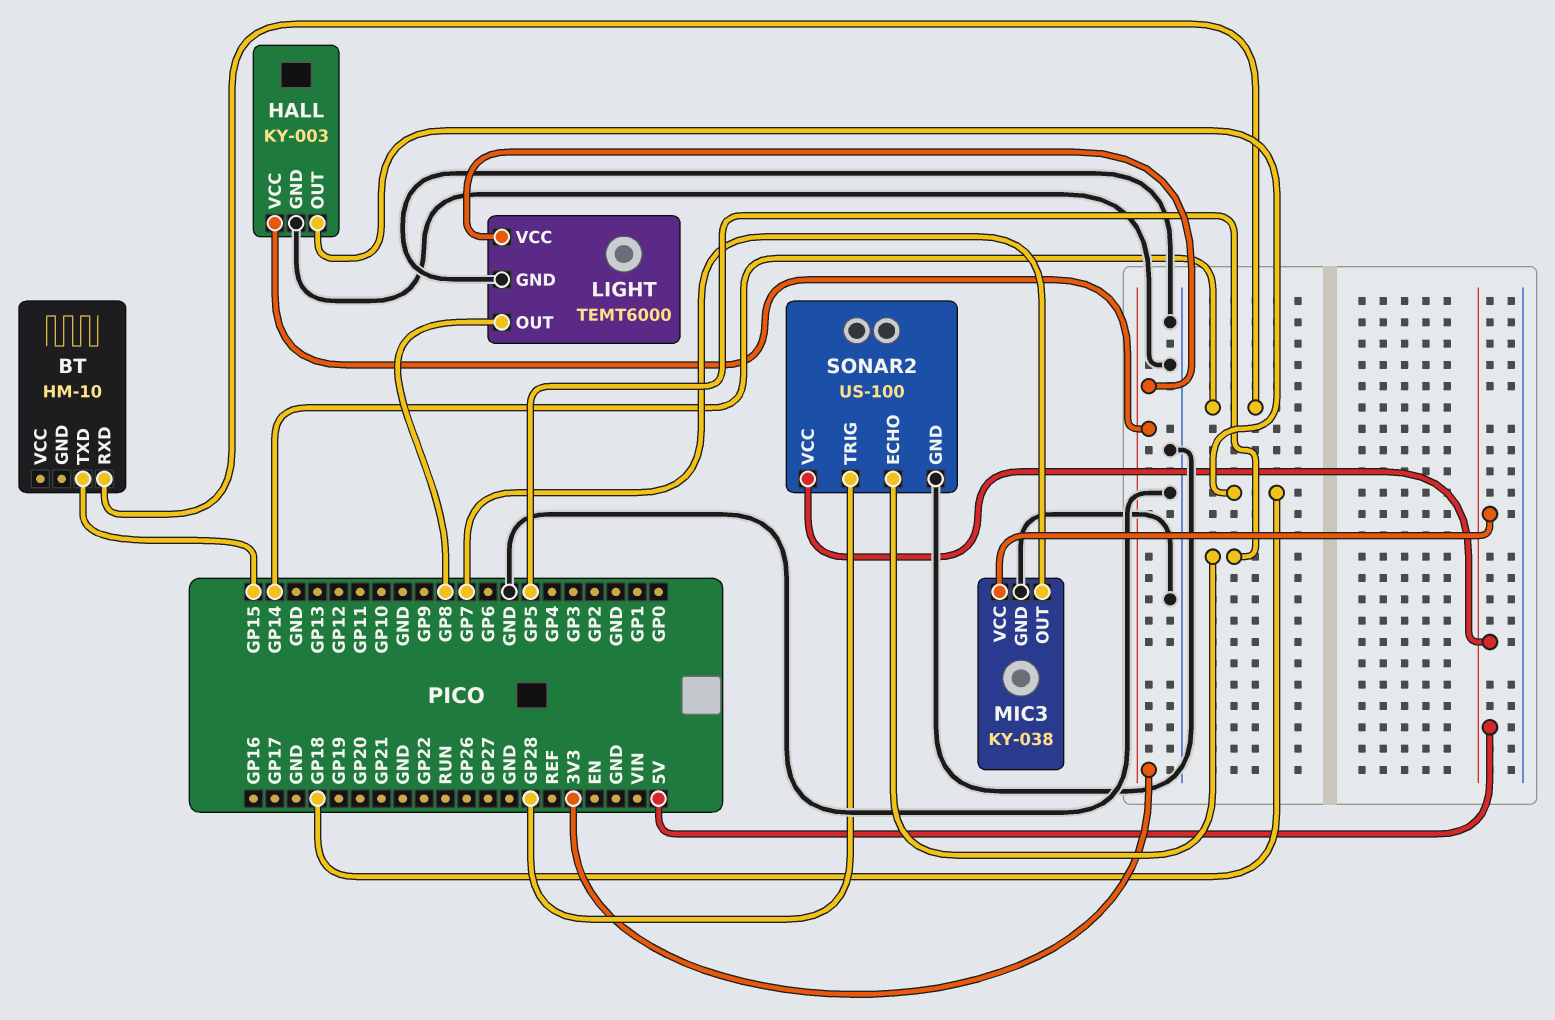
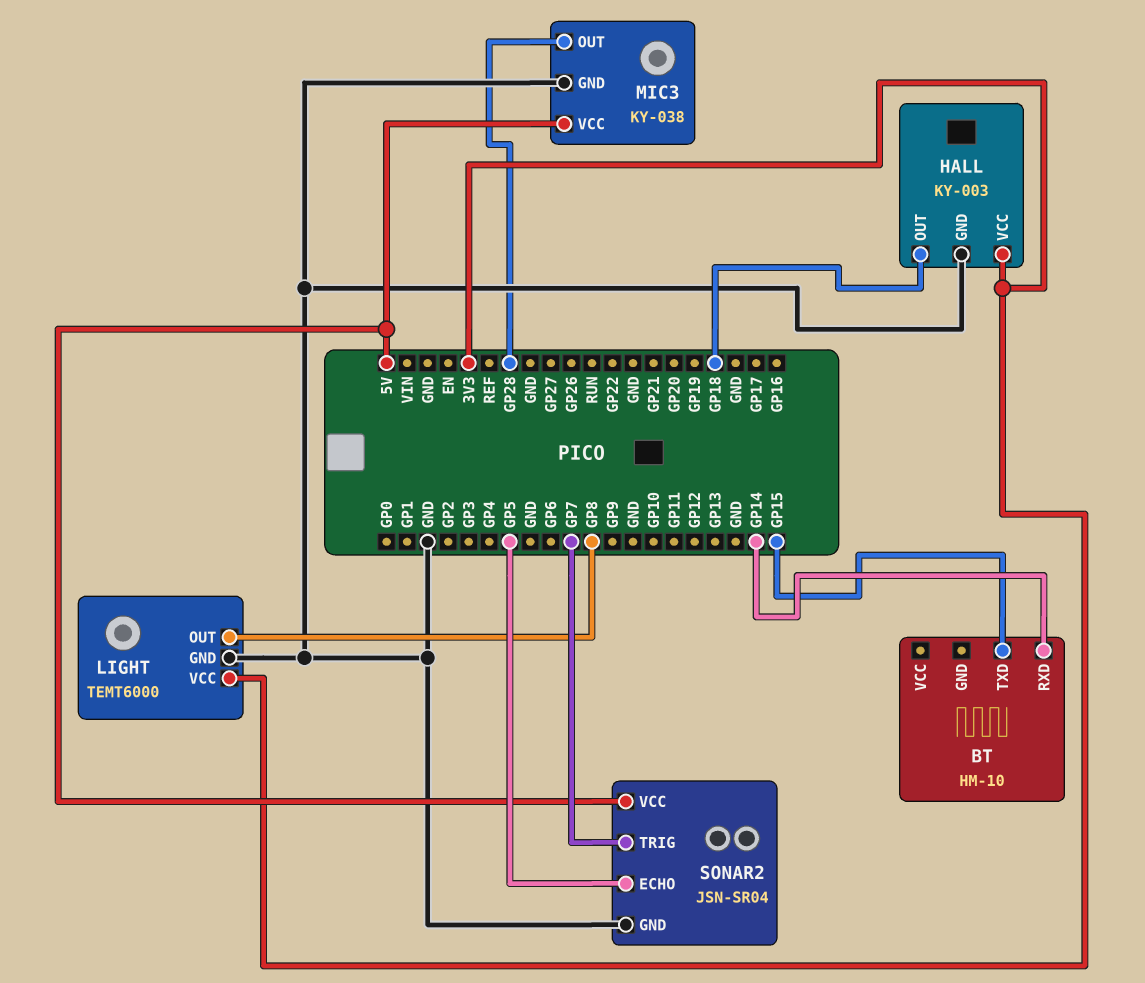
MIC3 pin OUT: GP7 -> GP28
SONAR2: US-100 -> JSN-SR04
SONAR2 pin TRIG: GP28 -> GP7

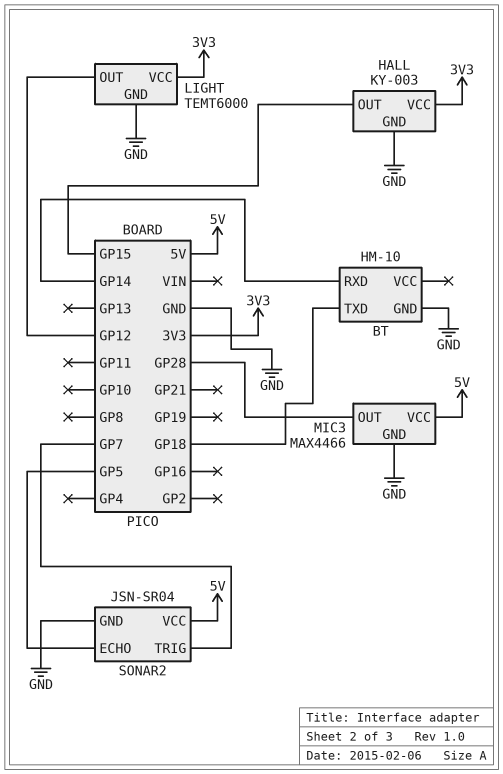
BT pin GND: none -> GND
BT pin TXD: GP15 -> GP18
HALL pin OUT: GP18 -> GP15
LIGHT pin OUT: GP8 -> GP12
MIC3: KY-038 -> MAX4466

